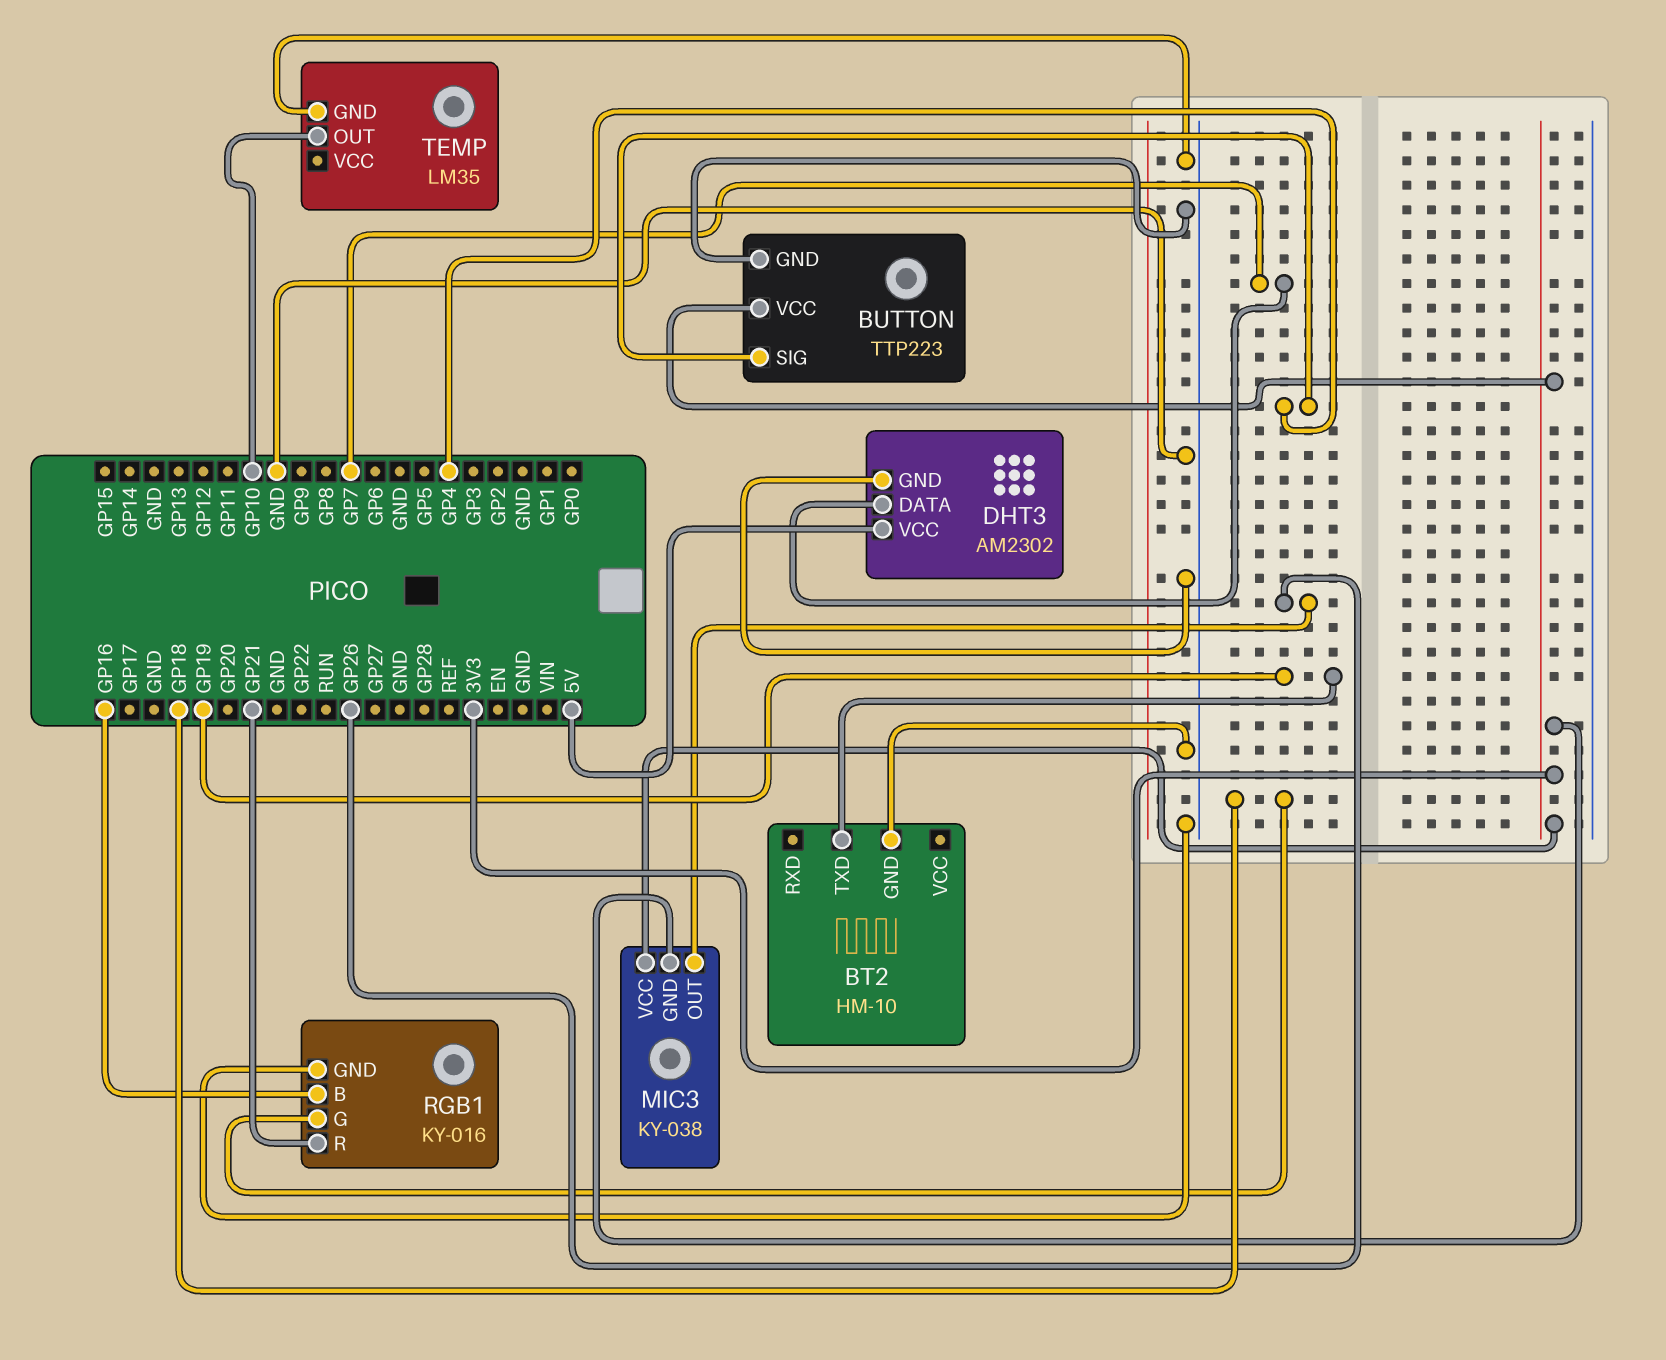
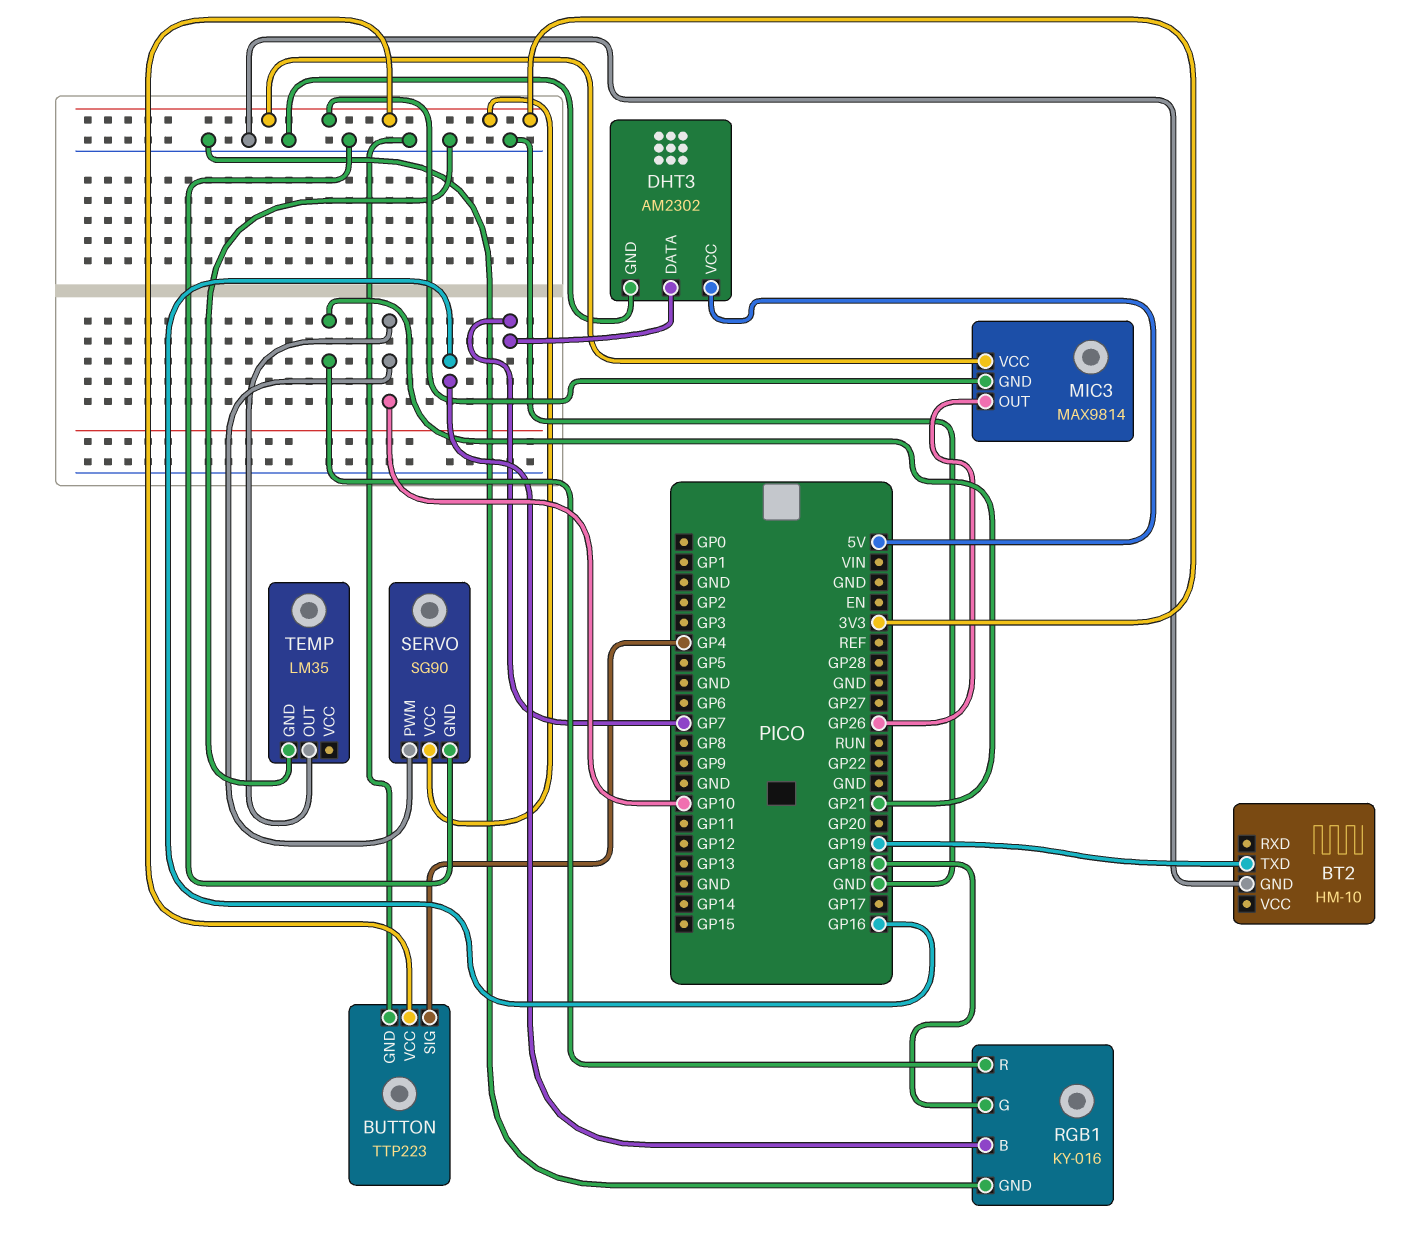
MIC3: KY-038 -> MAX9814
SERVO: none -> SG90
SERVO pin GND: none -> GND
SERVO pin PWM: none -> GP10
SERVO pin VCC: none -> 3V3

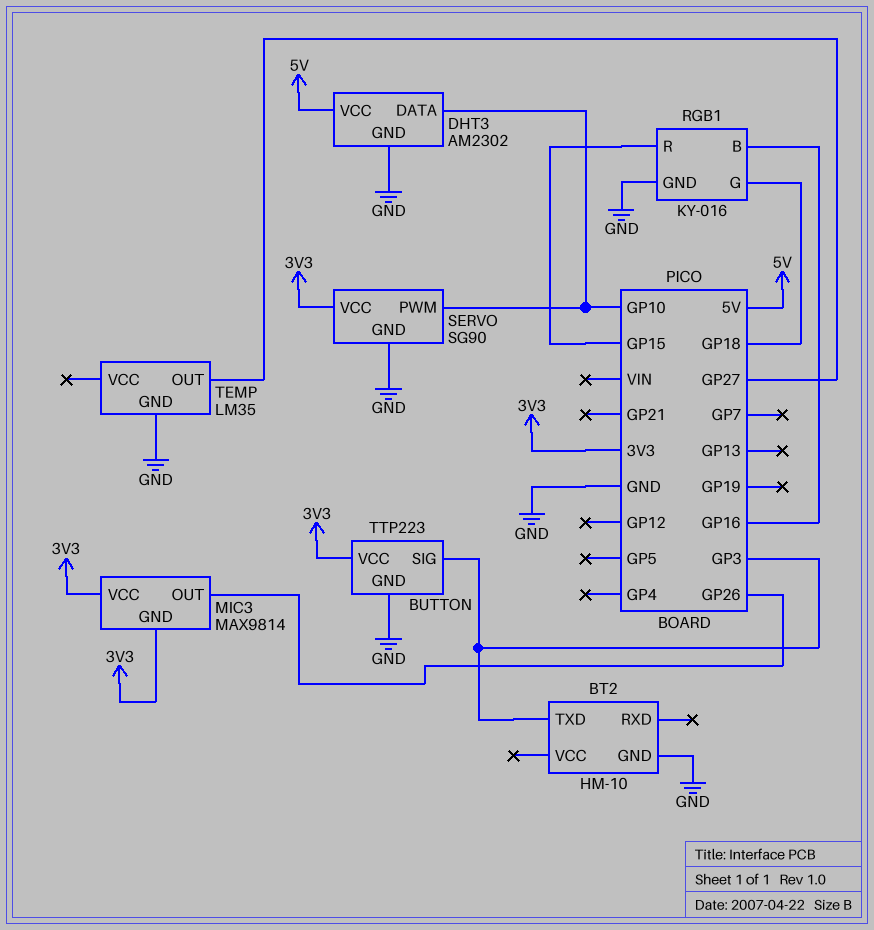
BT2 pin TXD: GP19 -> GP3
BUTTON pin SIG: GP4 -> GP3
DHT3 pin DATA: GP7 -> GP10
RGB1 pin R: GP21 -> GP15
TEMP pin OUT: GP10 -> GP27

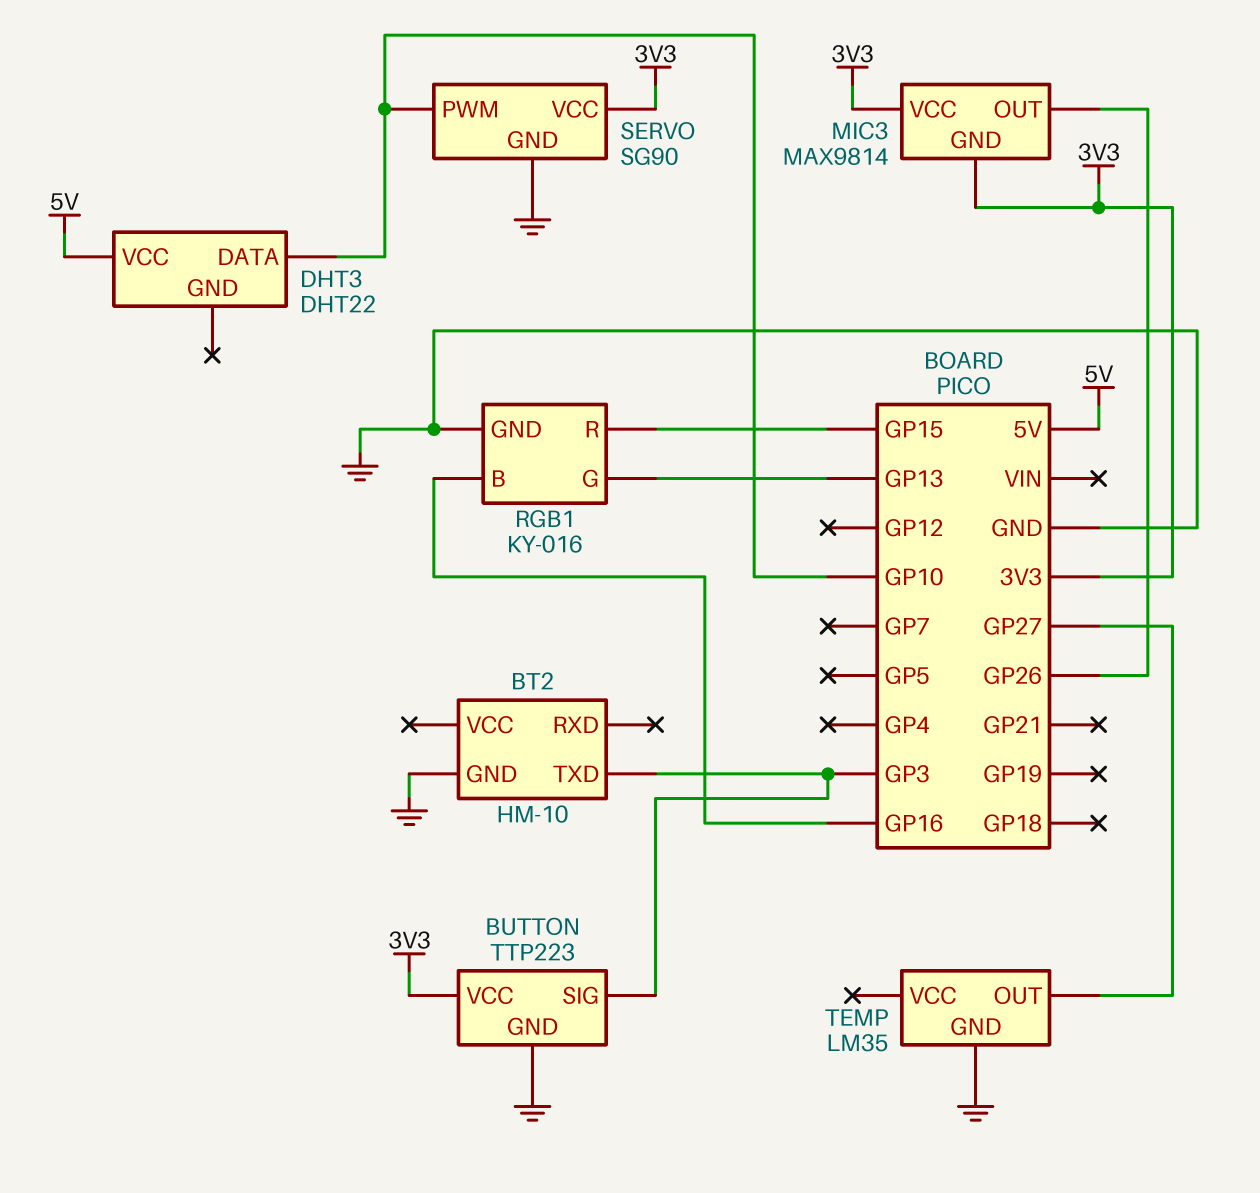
DHT3: AM2302 -> DHT22
DHT3 pin GND: GND -> none
RGB1 pin G: GP18 -> GP13

